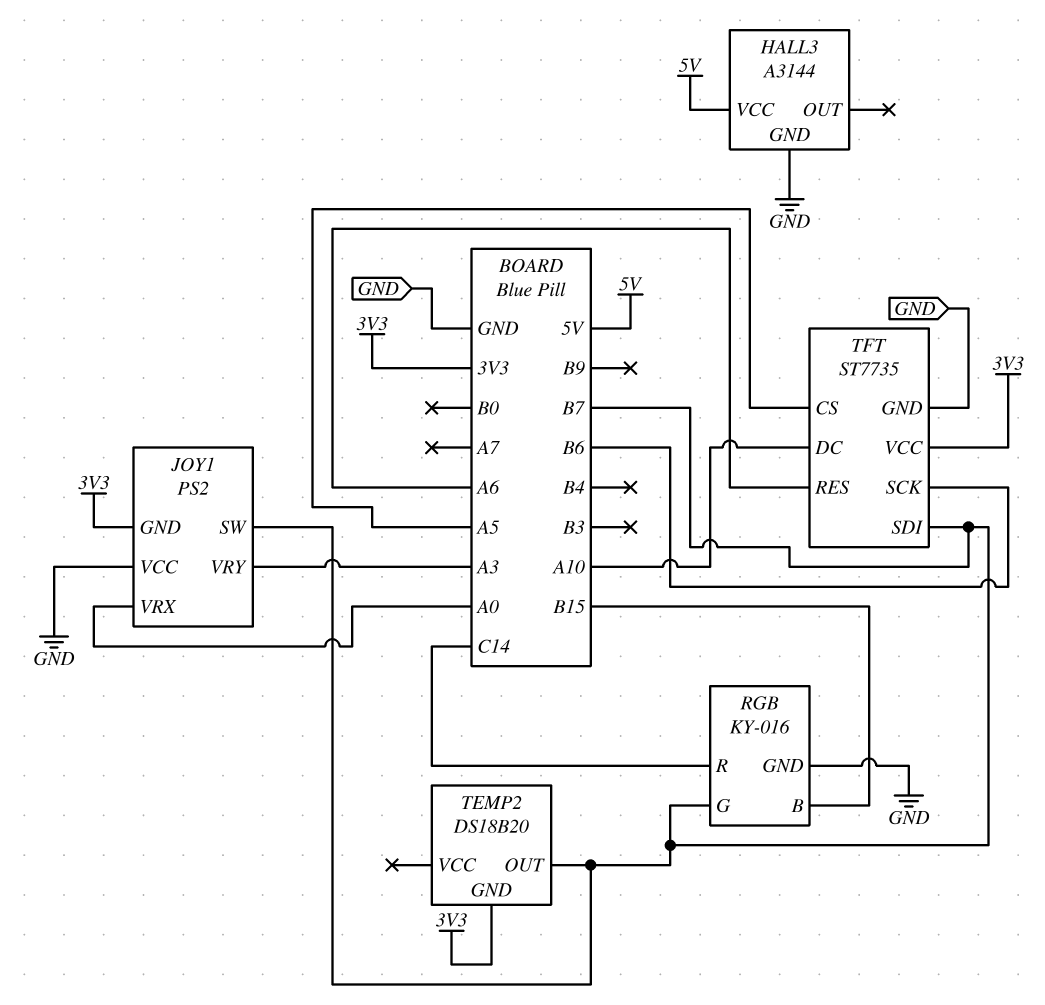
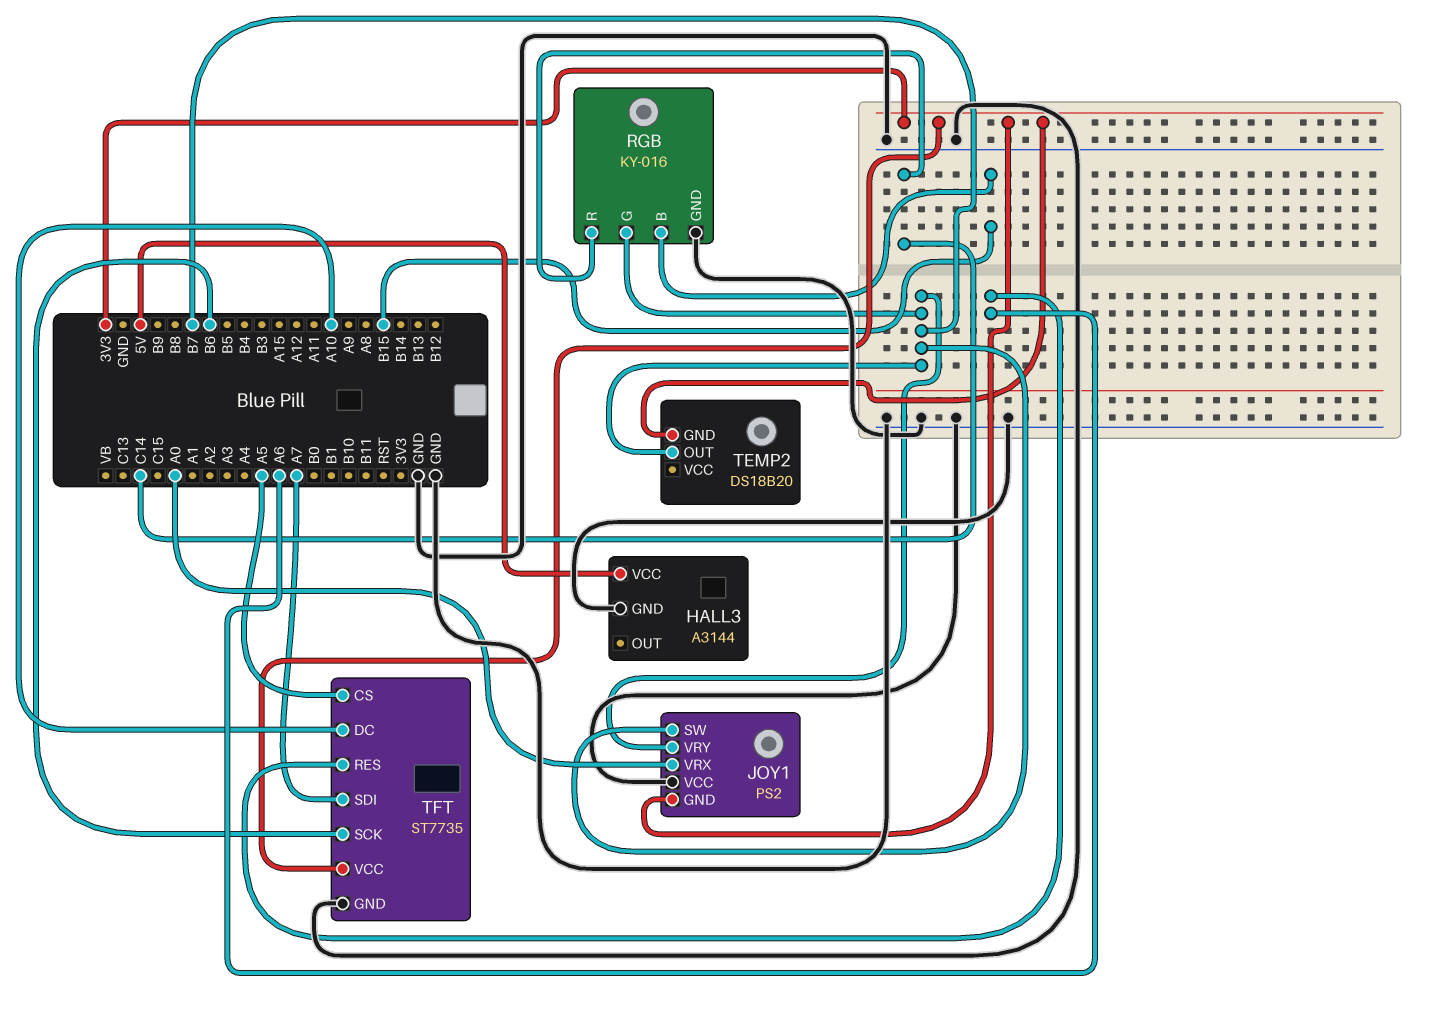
JOY1 pin VRY: A3 -> B7
TFT pin SDI: B7 -> A7

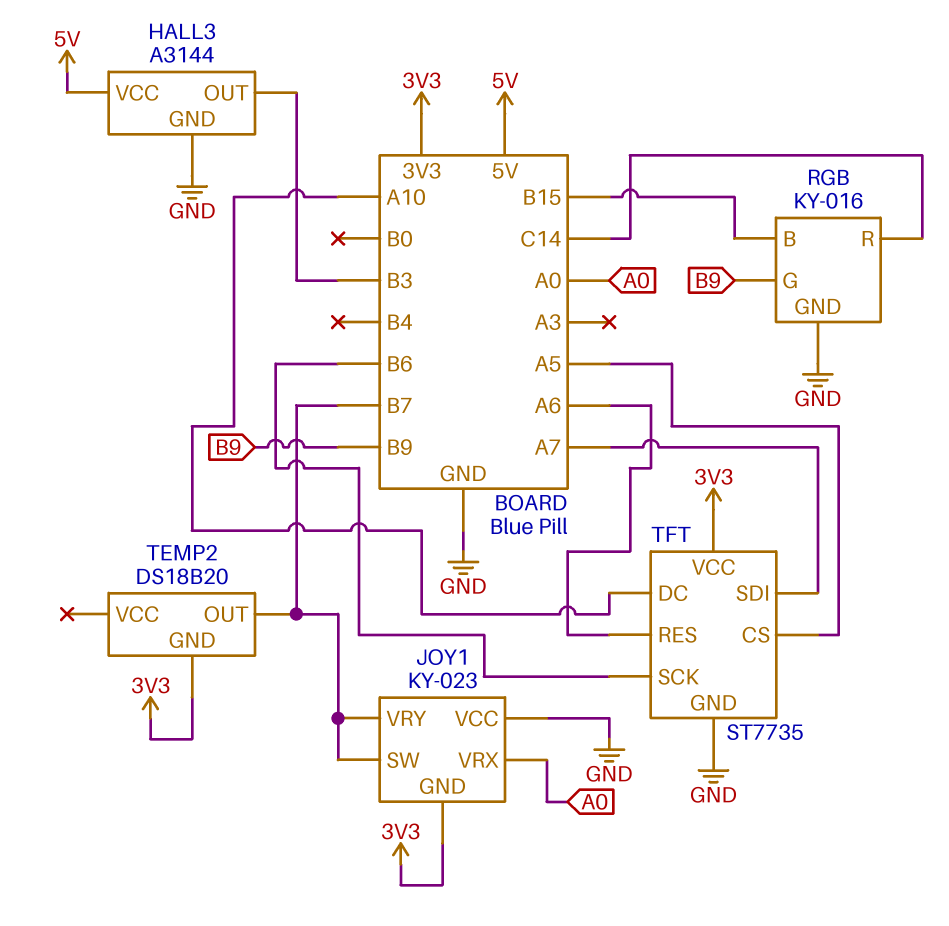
HALL3 pin OUT: none -> B3
JOY1: PS2 -> KY-023
RGB pin G: B7 -> B9

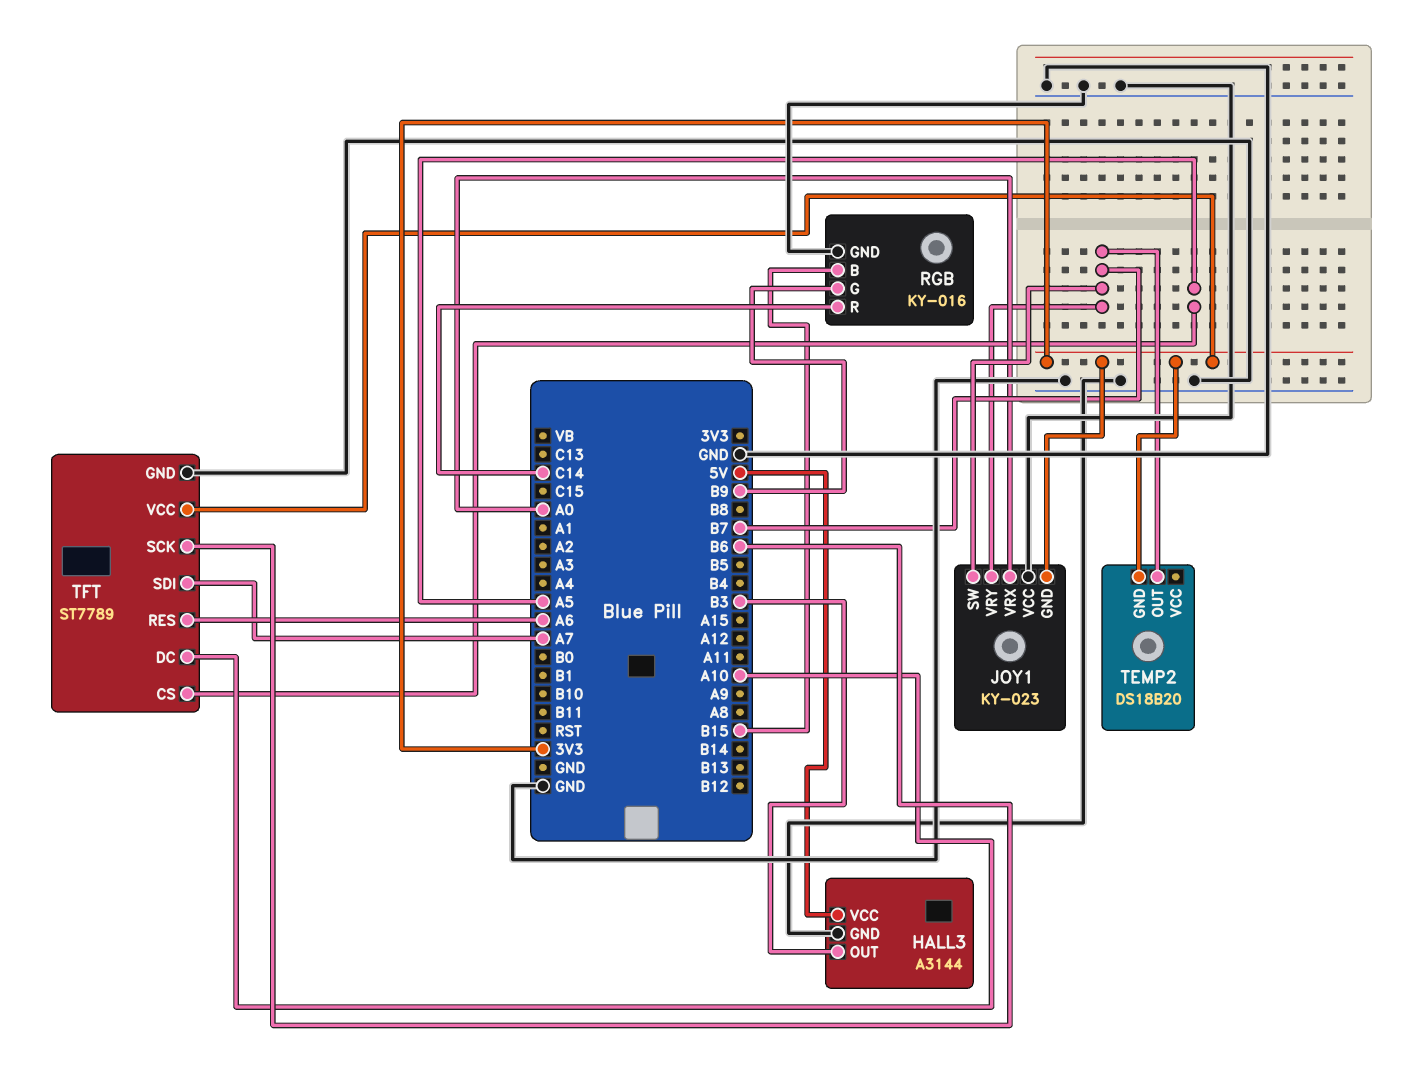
TFT: ST7735 -> ST7789

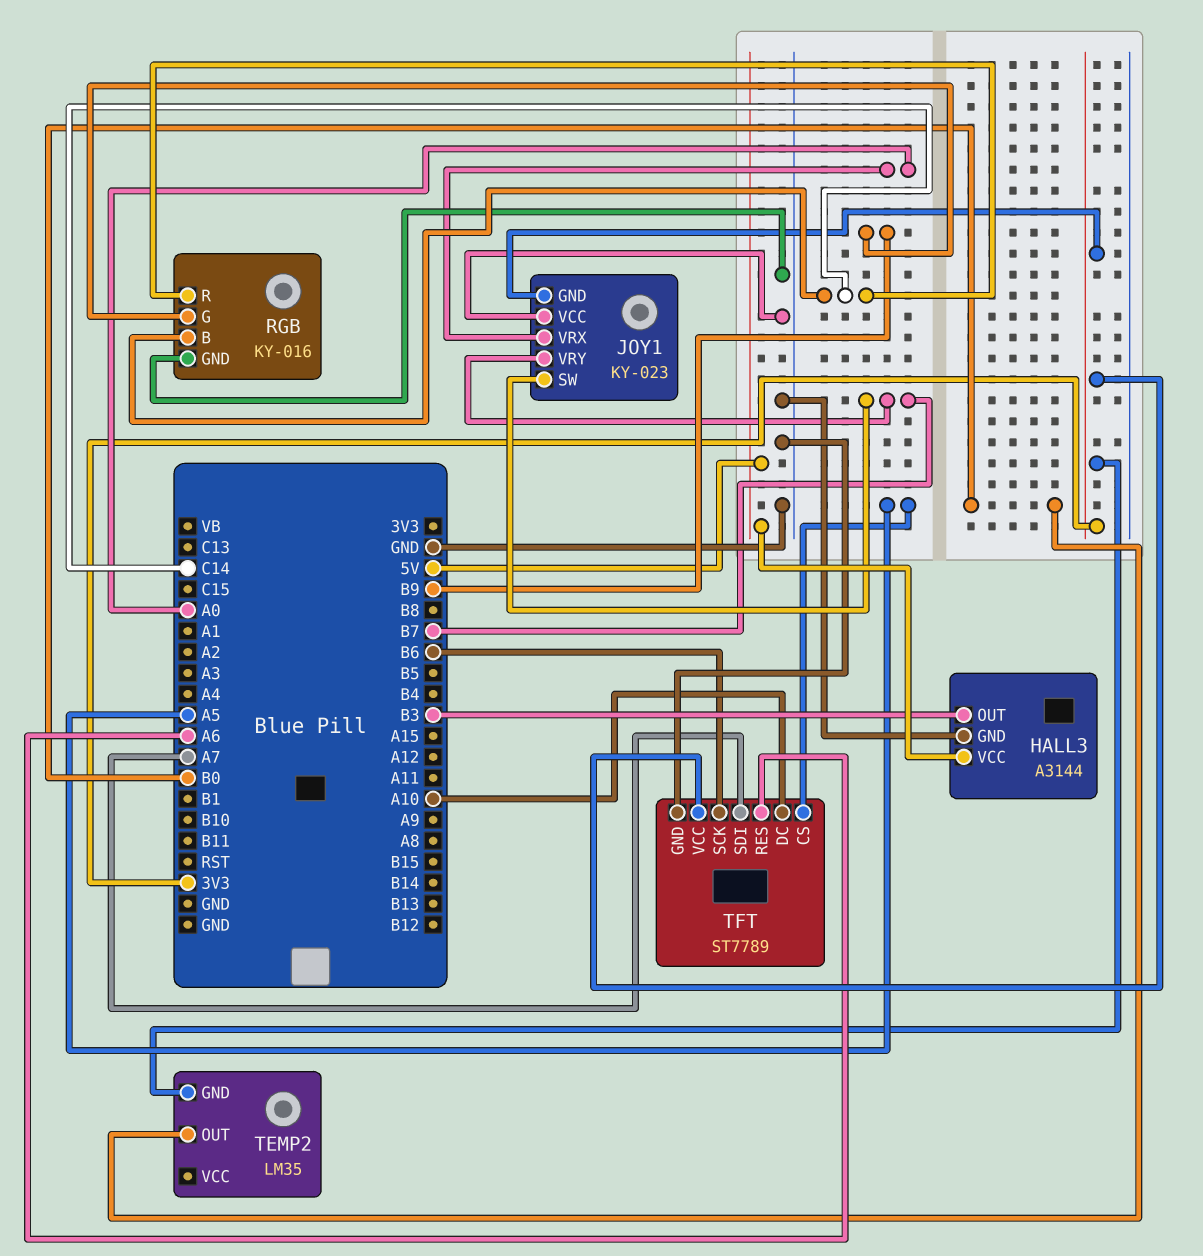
RGB pin B: B15 -> C14
TEMP2: DS18B20 -> LM35
TEMP2 pin OUT: B7 -> B0

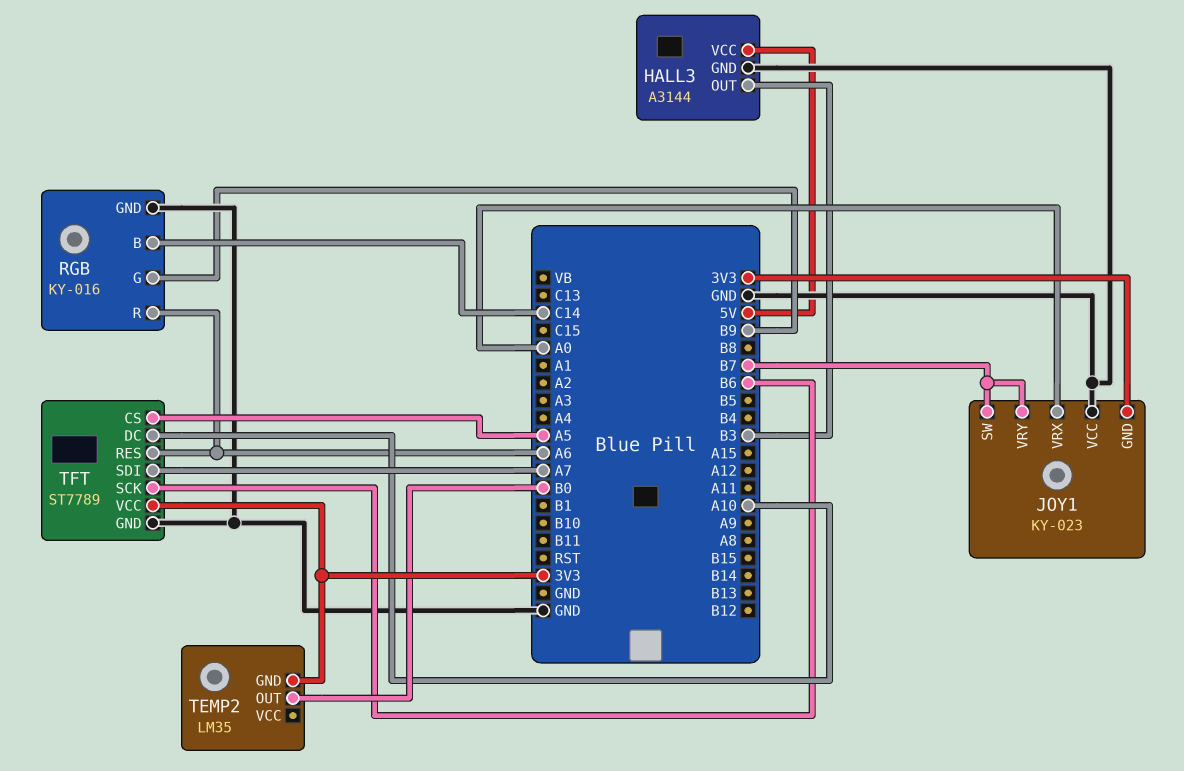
RGB pin R: C14 -> A6

